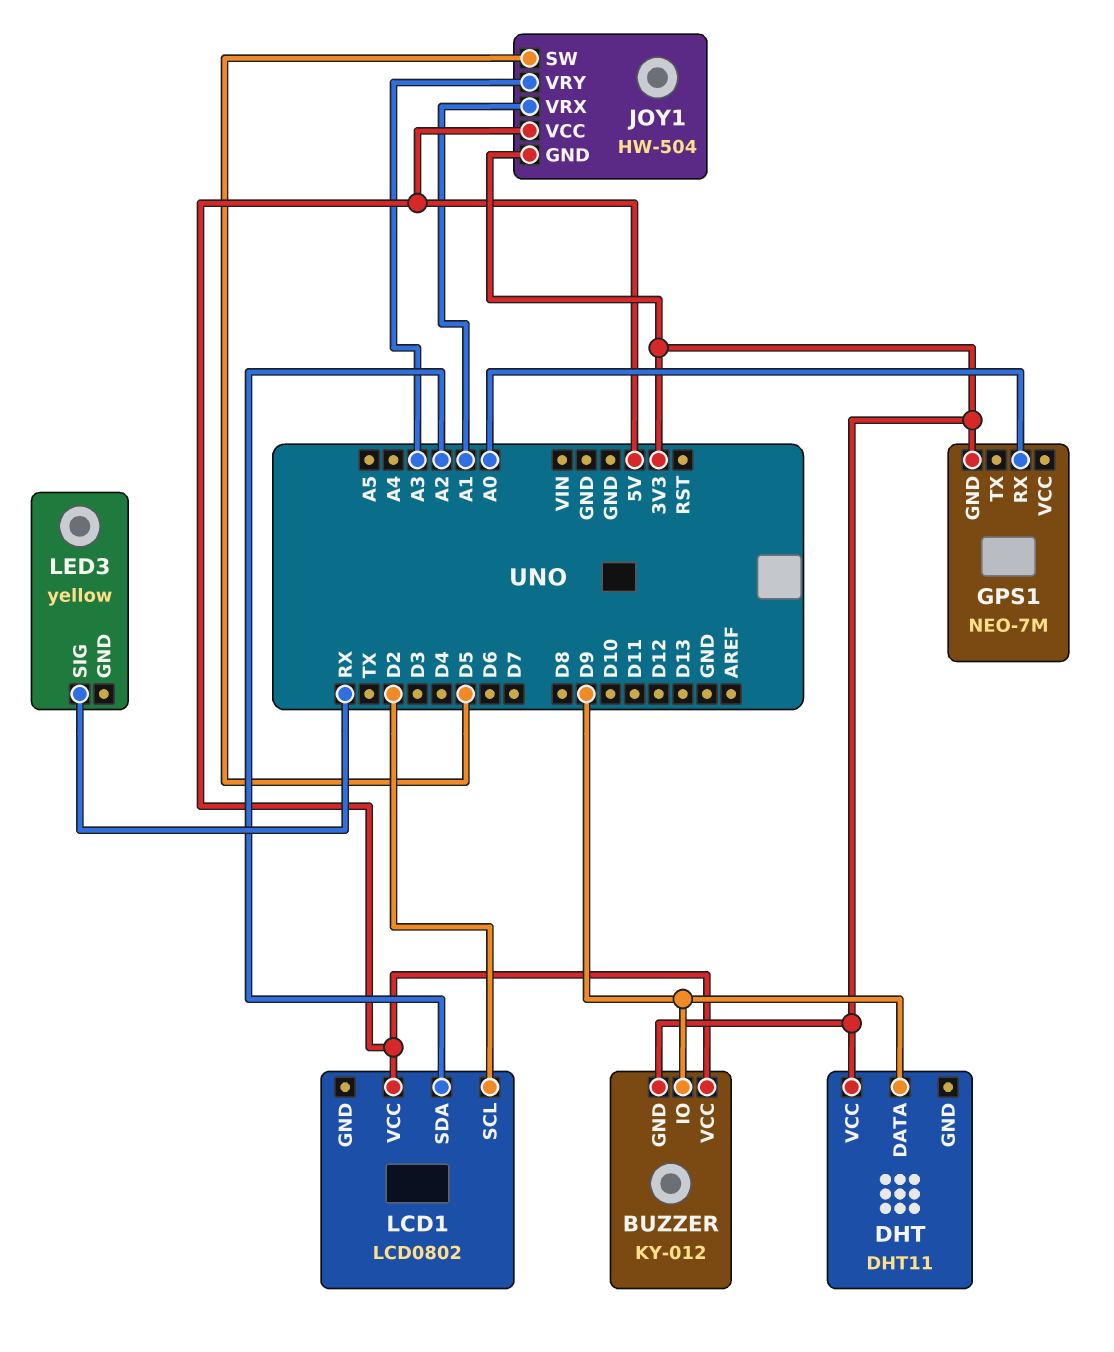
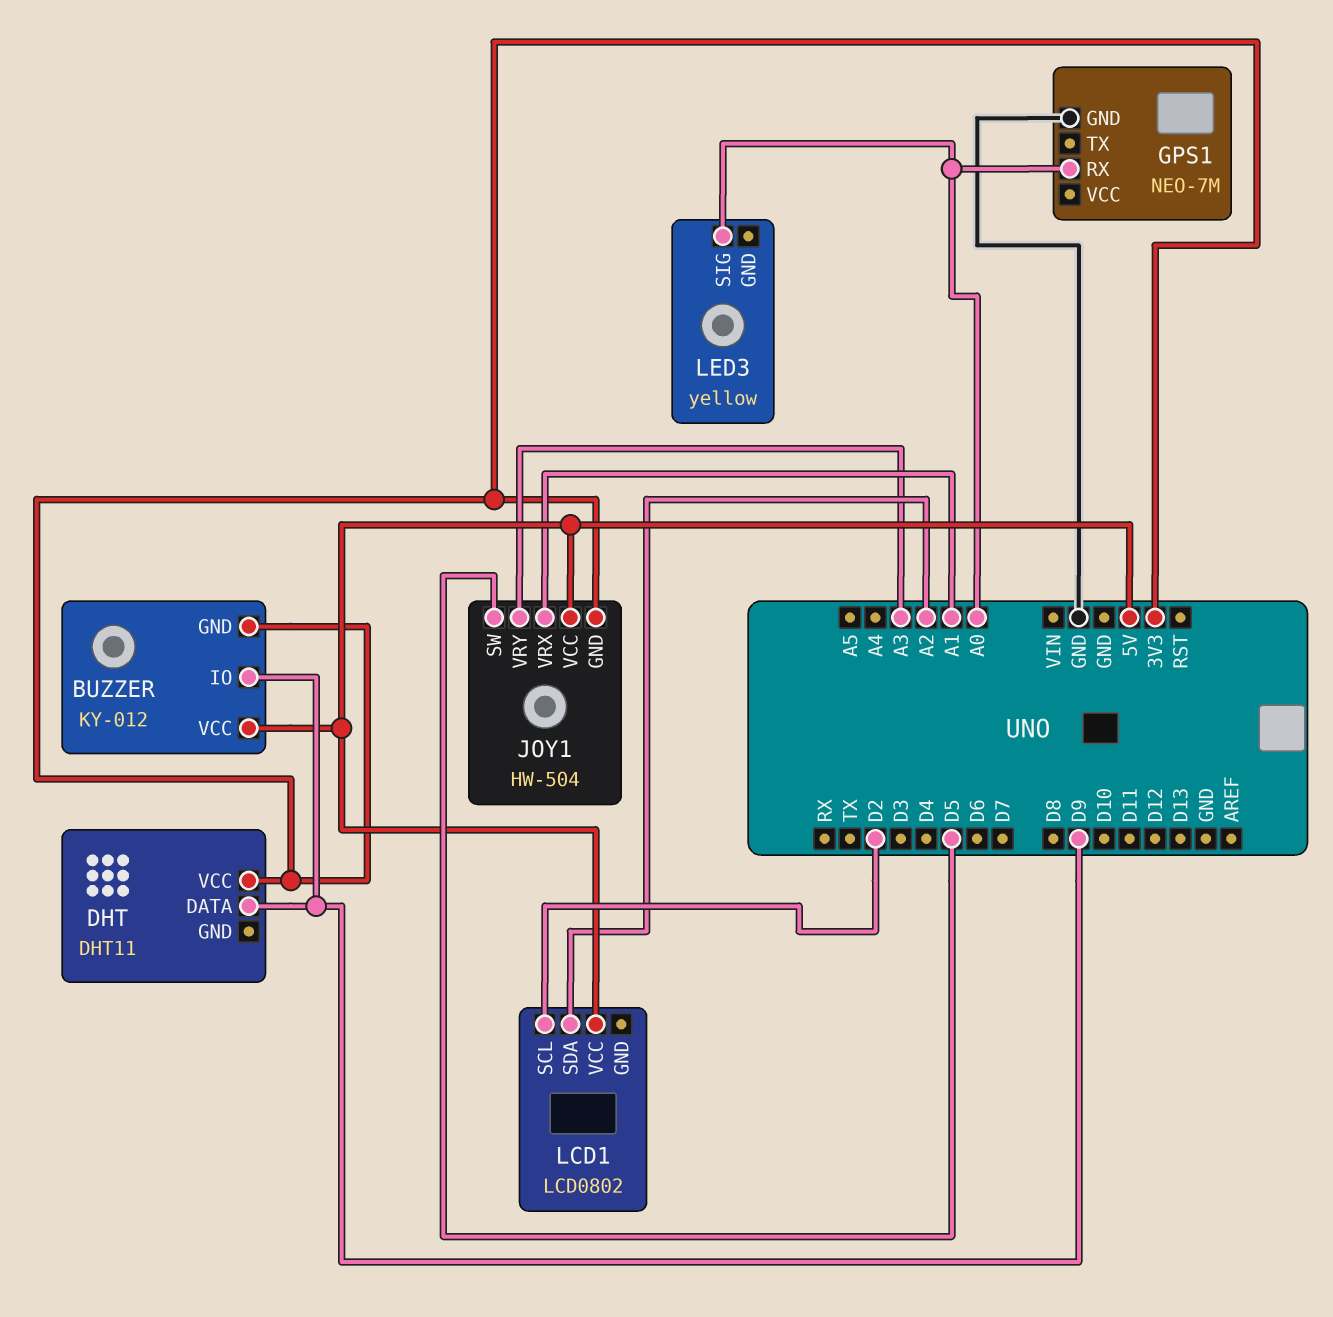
GPS1 pin GND: 3V3 -> GND
LED3 pin SIG: RX -> A0

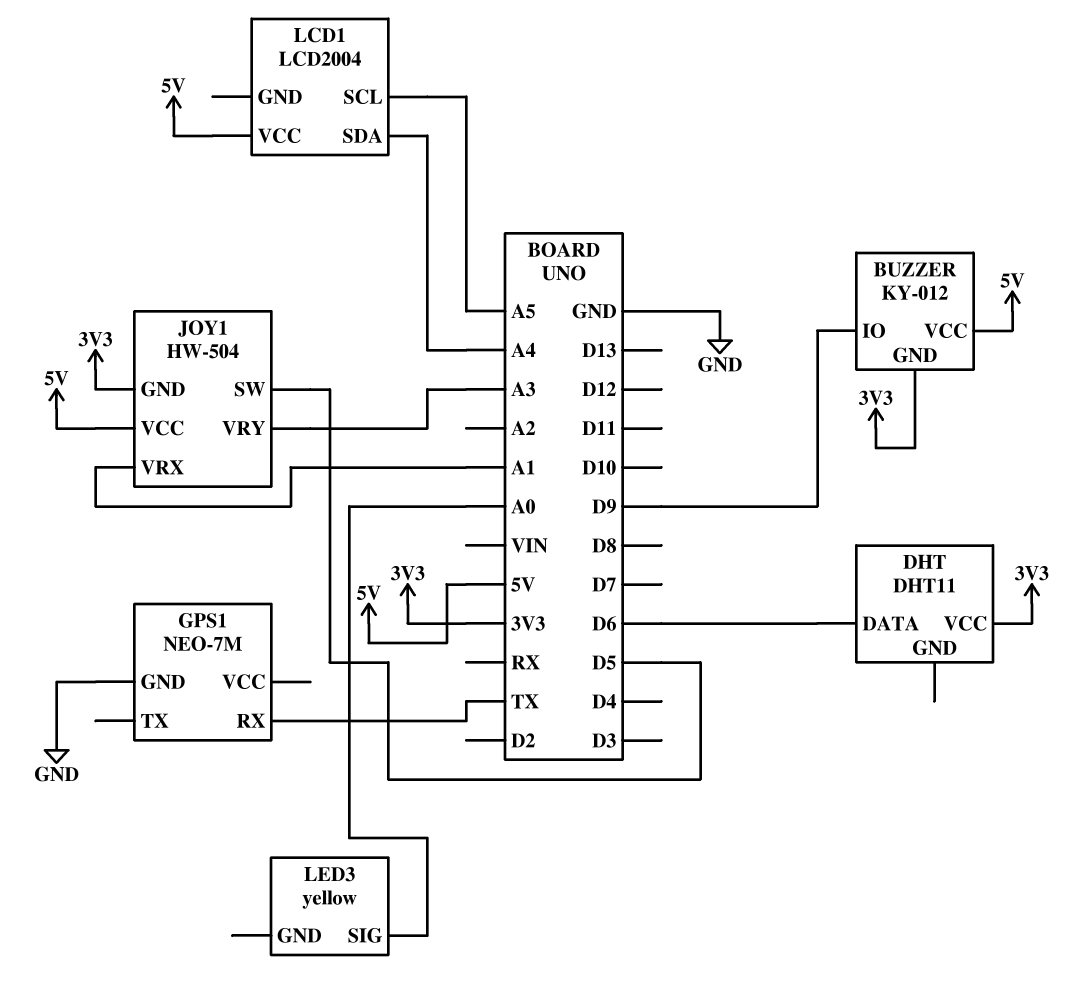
DHT pin DATA: D9 -> D6
GPS1 pin RX: A0 -> TX
LCD1: LCD0802 -> LCD2004
LCD1 pin SCL: D2 -> A5
LCD1 pin SDA: A2 -> A4

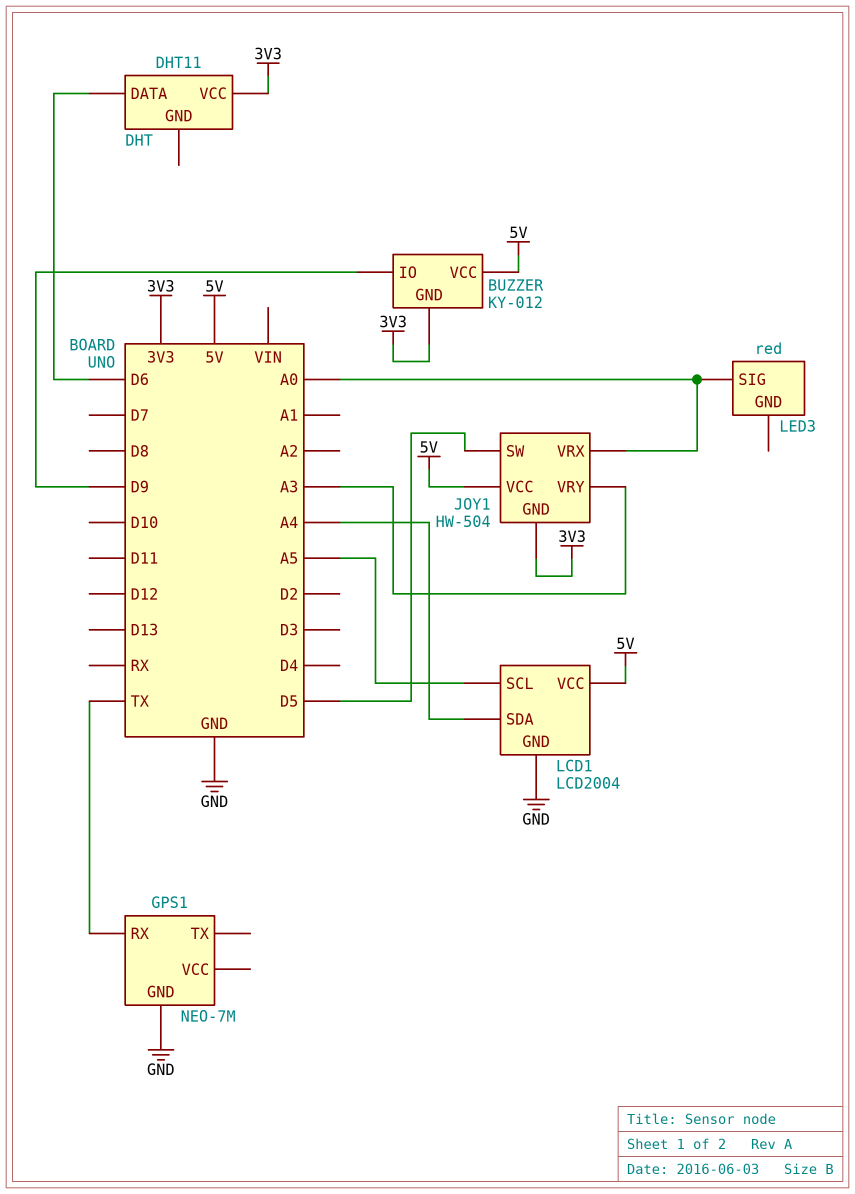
JOY1 pin VRX: A1 -> A0
LCD1 pin GND: none -> GND
LED3: yellow -> red

